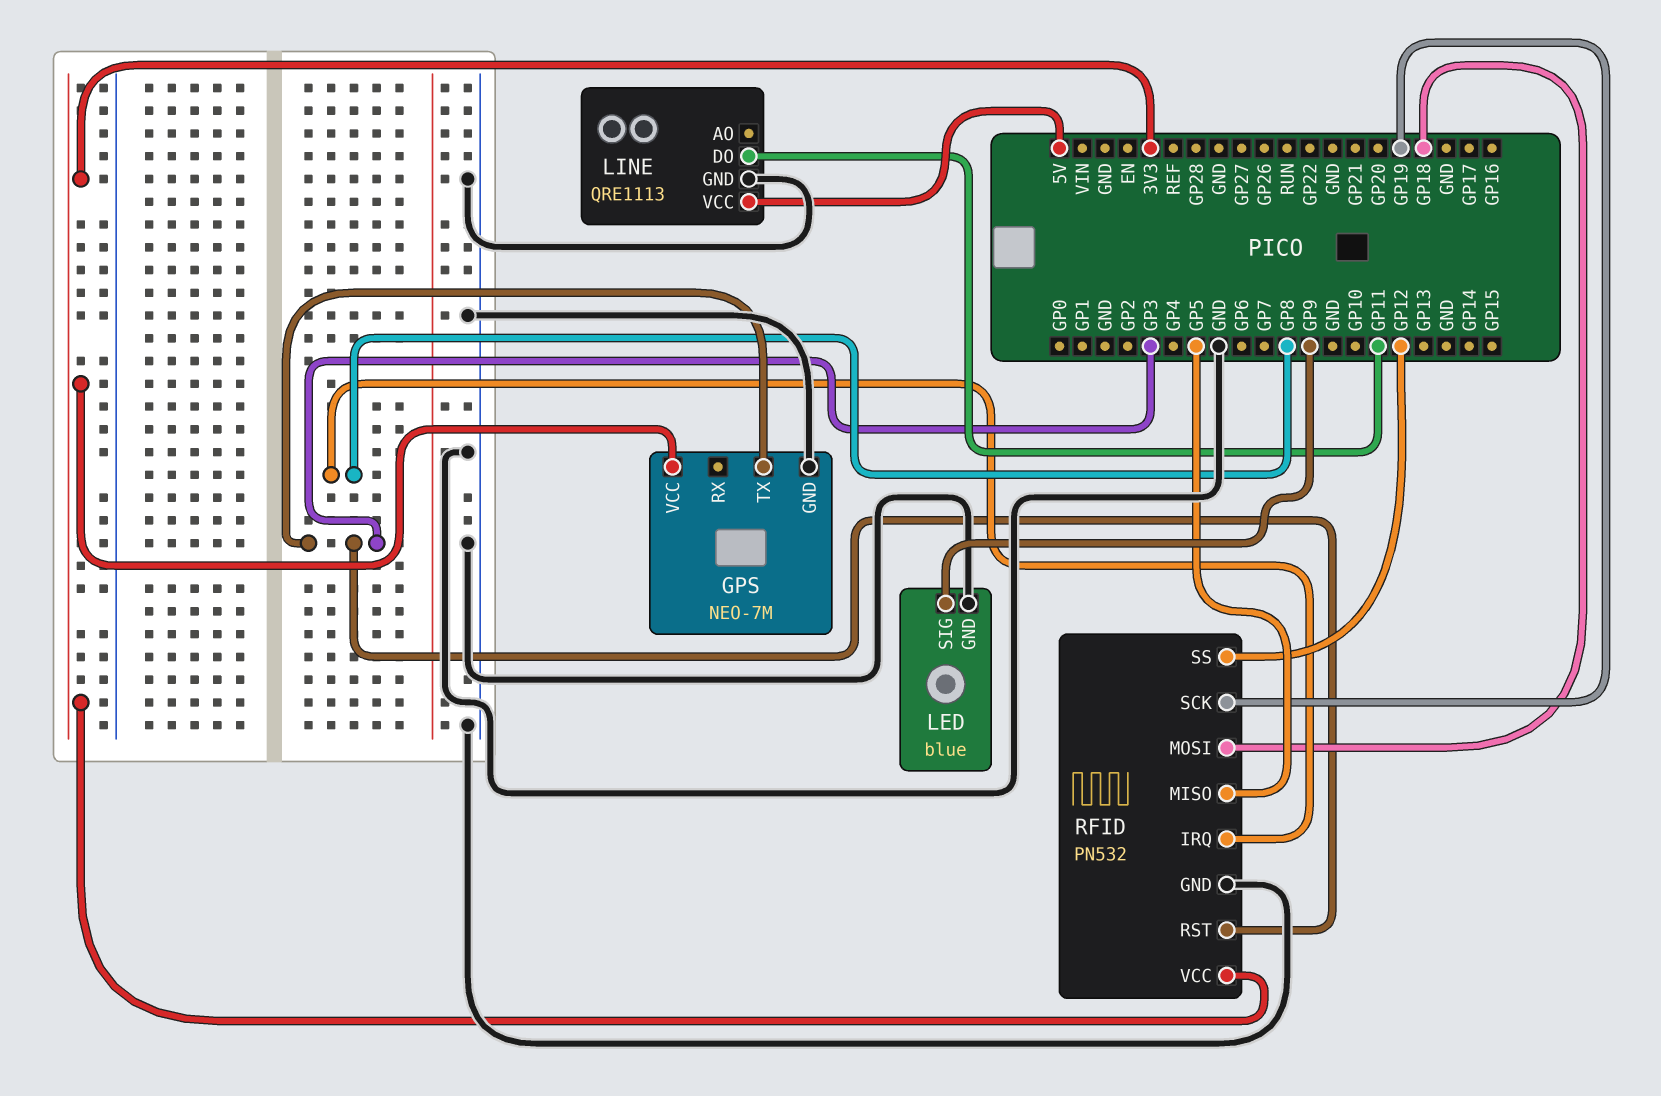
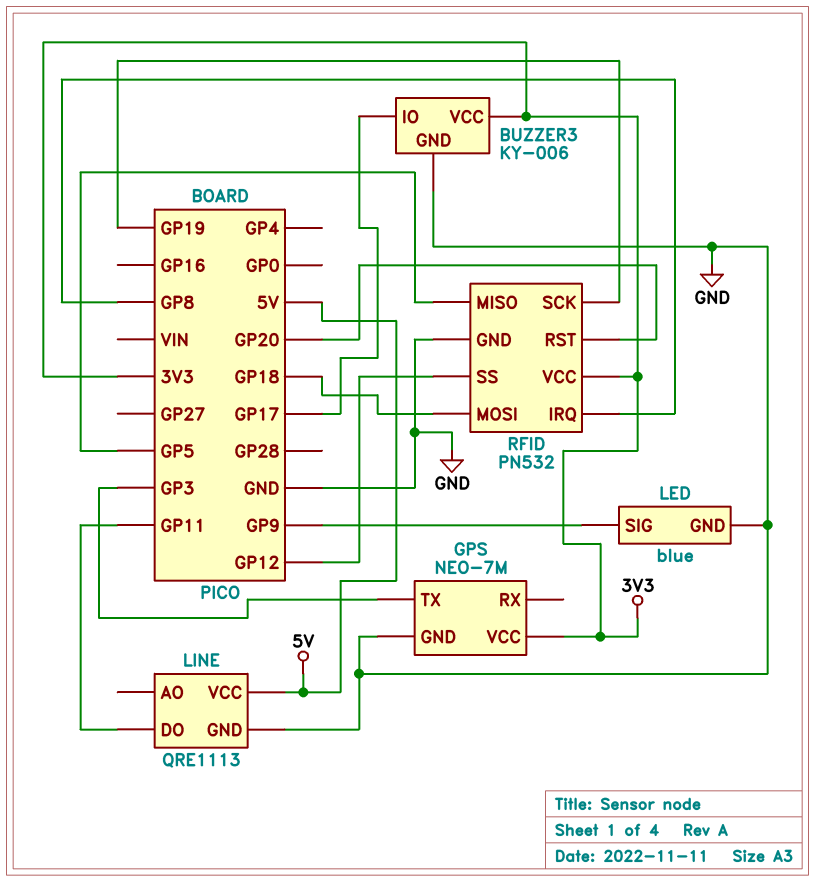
BUZZER3: none -> KY-006
BUZZER3 pin GND: none -> GND
BUZZER3 pin IO: none -> GP17
BUZZER3 pin VCC: none -> 3V3
RFID pin RST: GP3 -> GP20

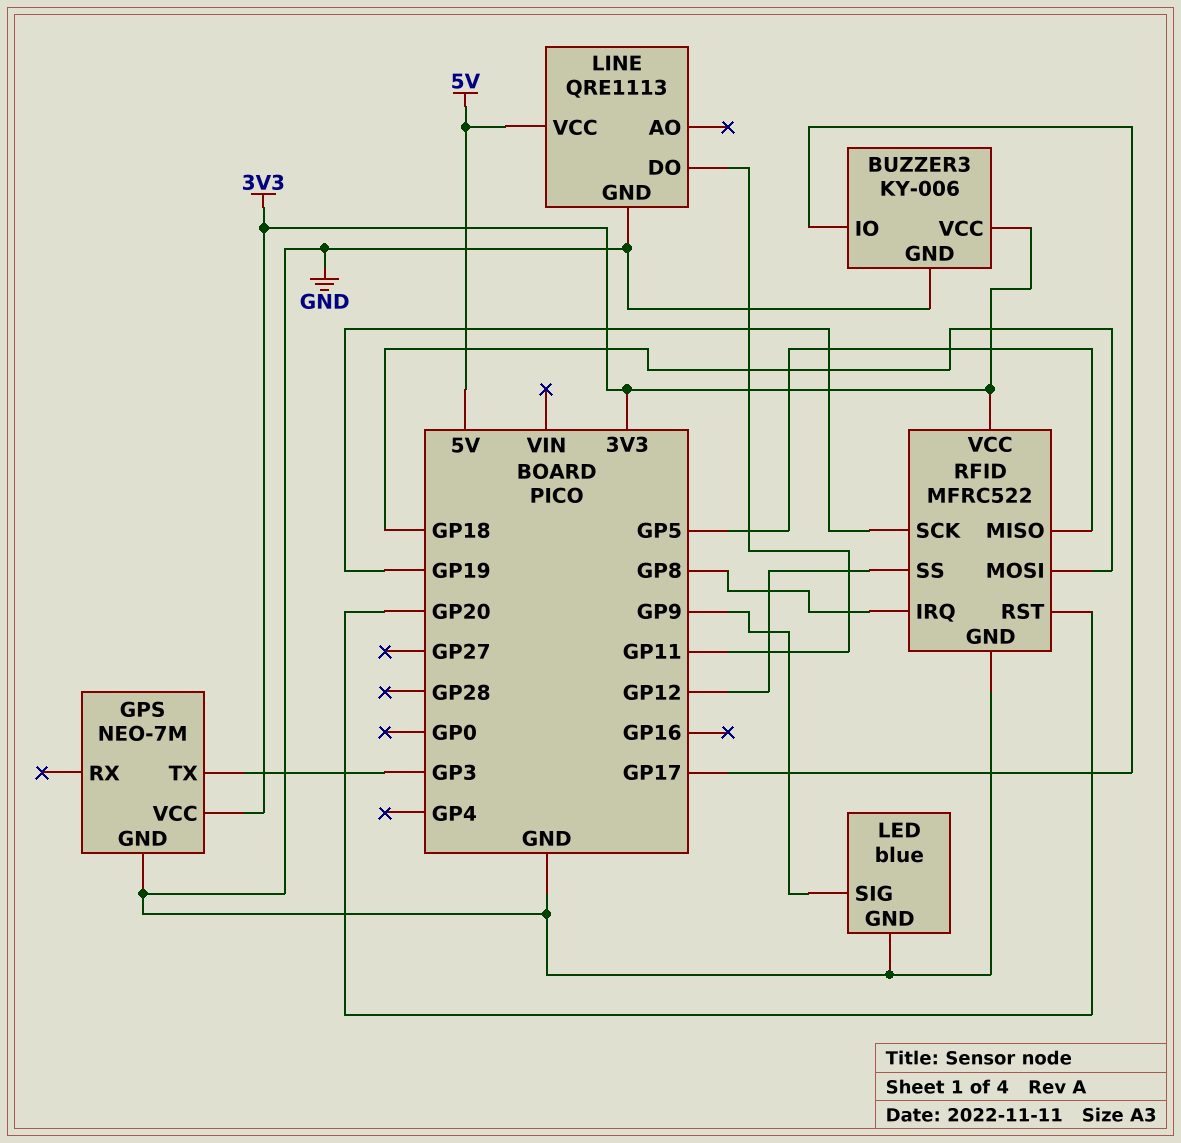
RFID: PN532 -> MFRC522

